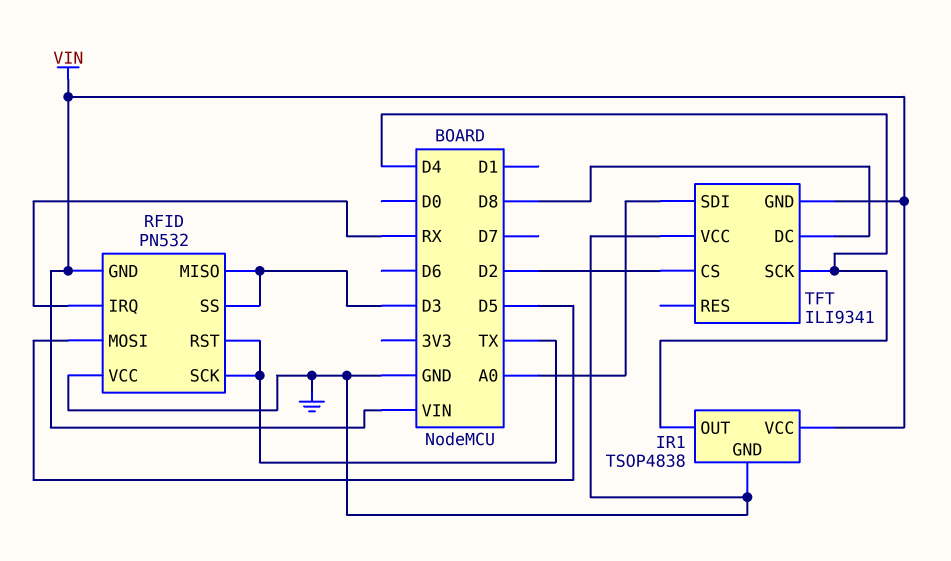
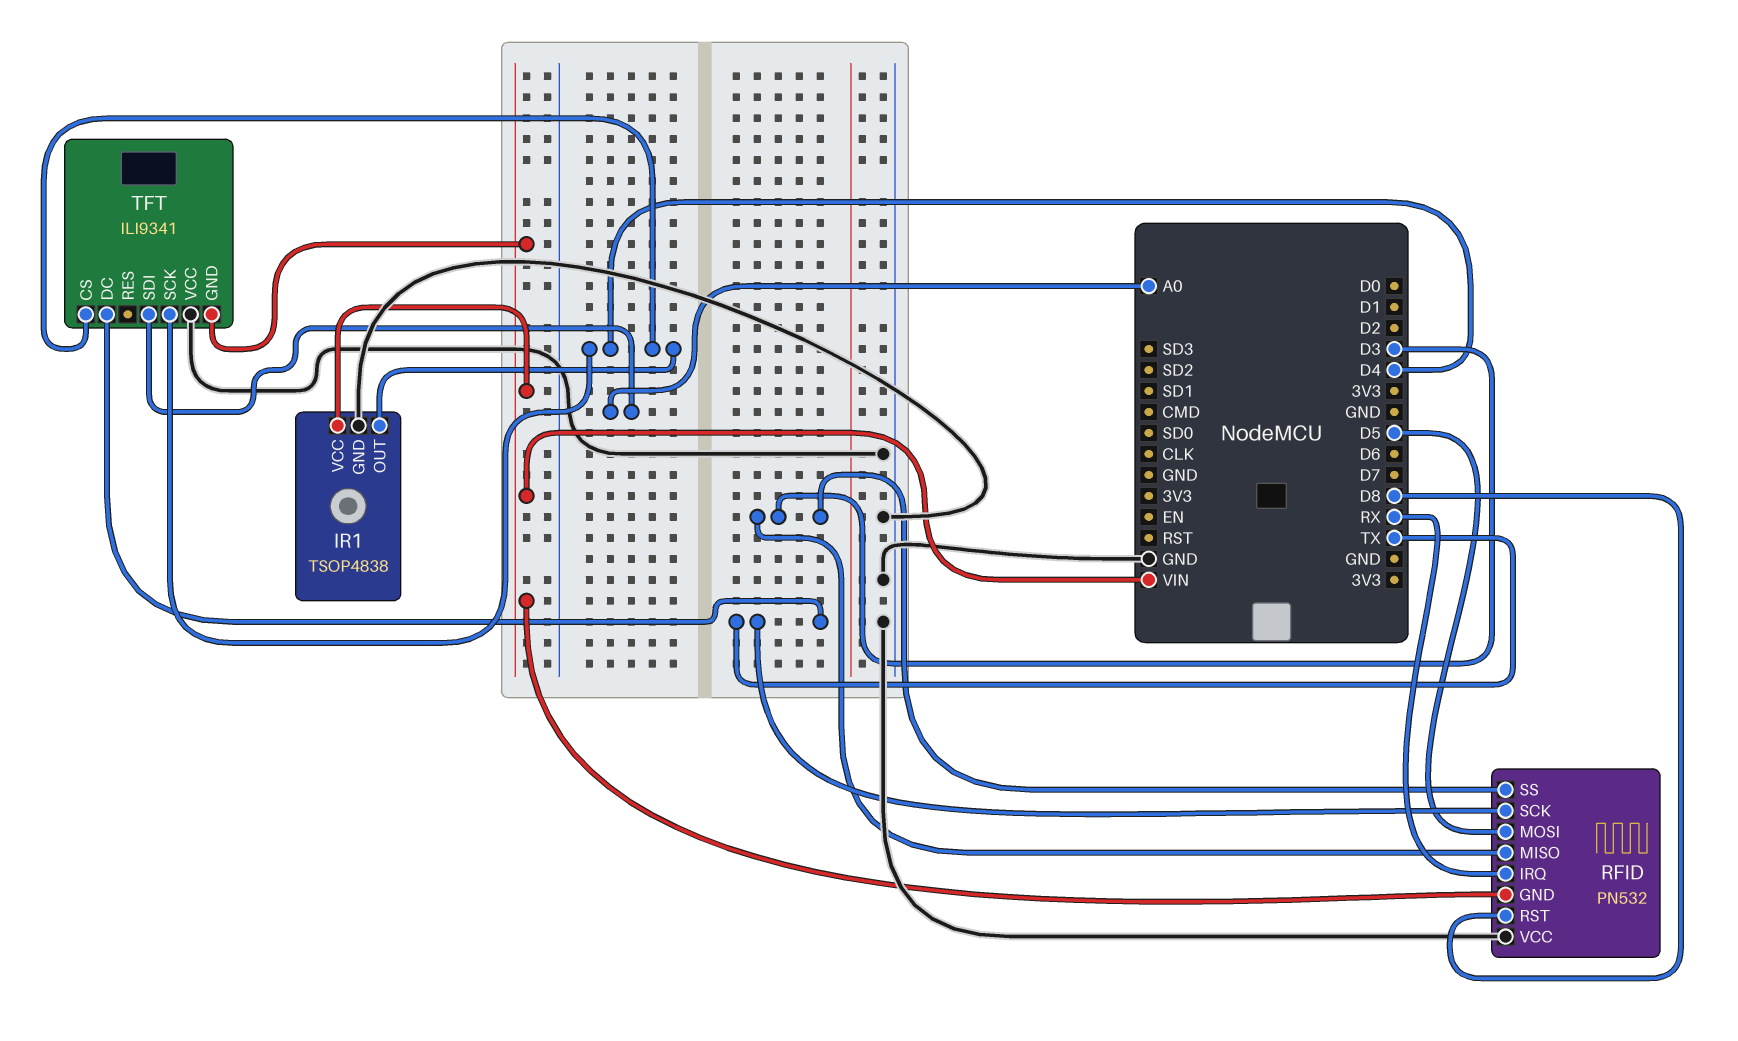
RFID pin RST: TX -> D8
TFT pin CS: D2 -> D4
TFT pin DC: D8 -> TX

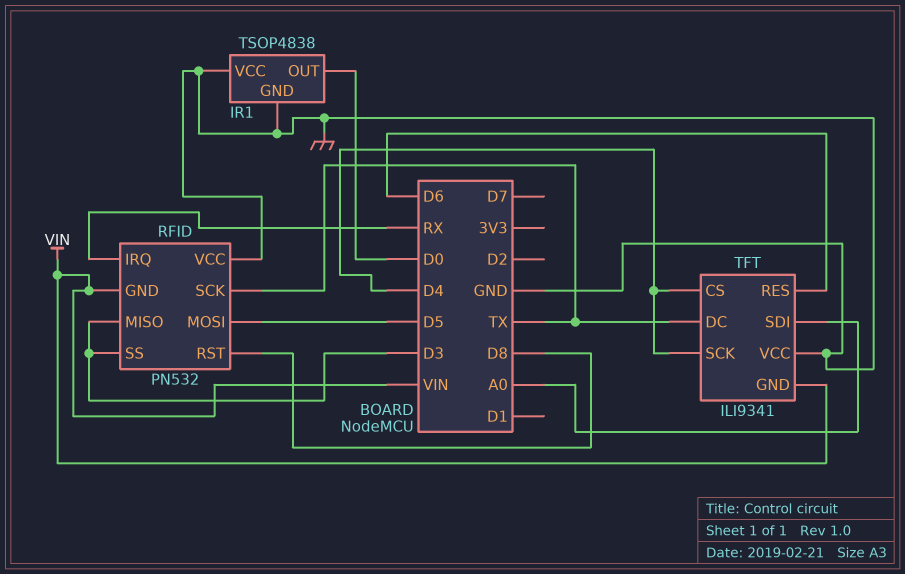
IR1 pin OUT: D4 -> D0
IR1 pin VCC: VIN -> GND
TFT pin RES: none -> D6

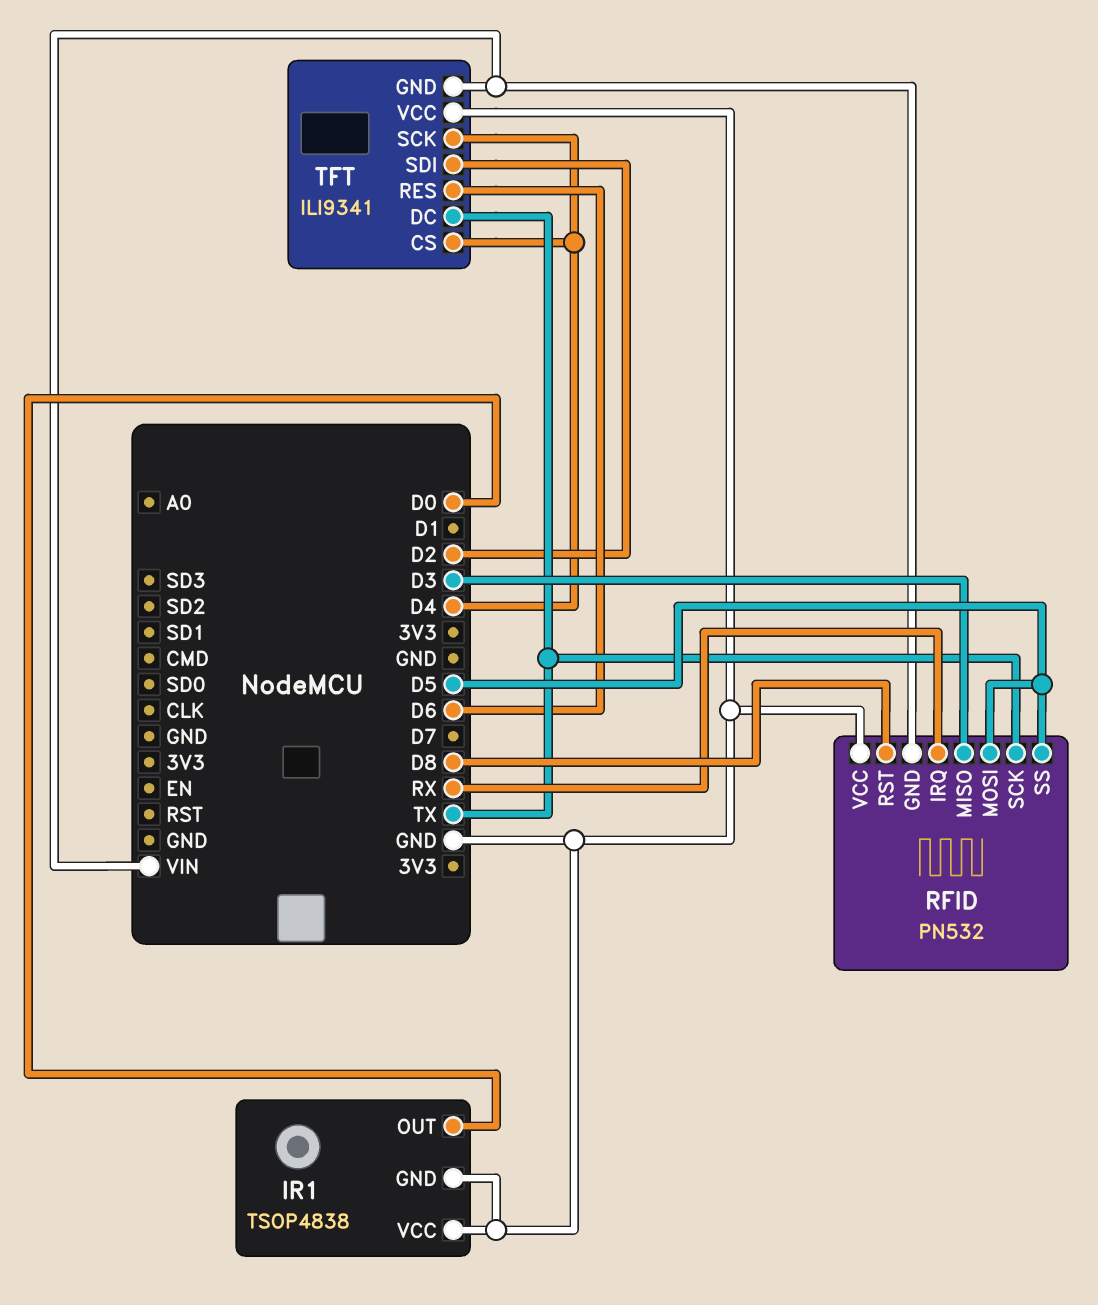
RFID pin SS: D3 -> D5
TFT pin SDI: A0 -> D2

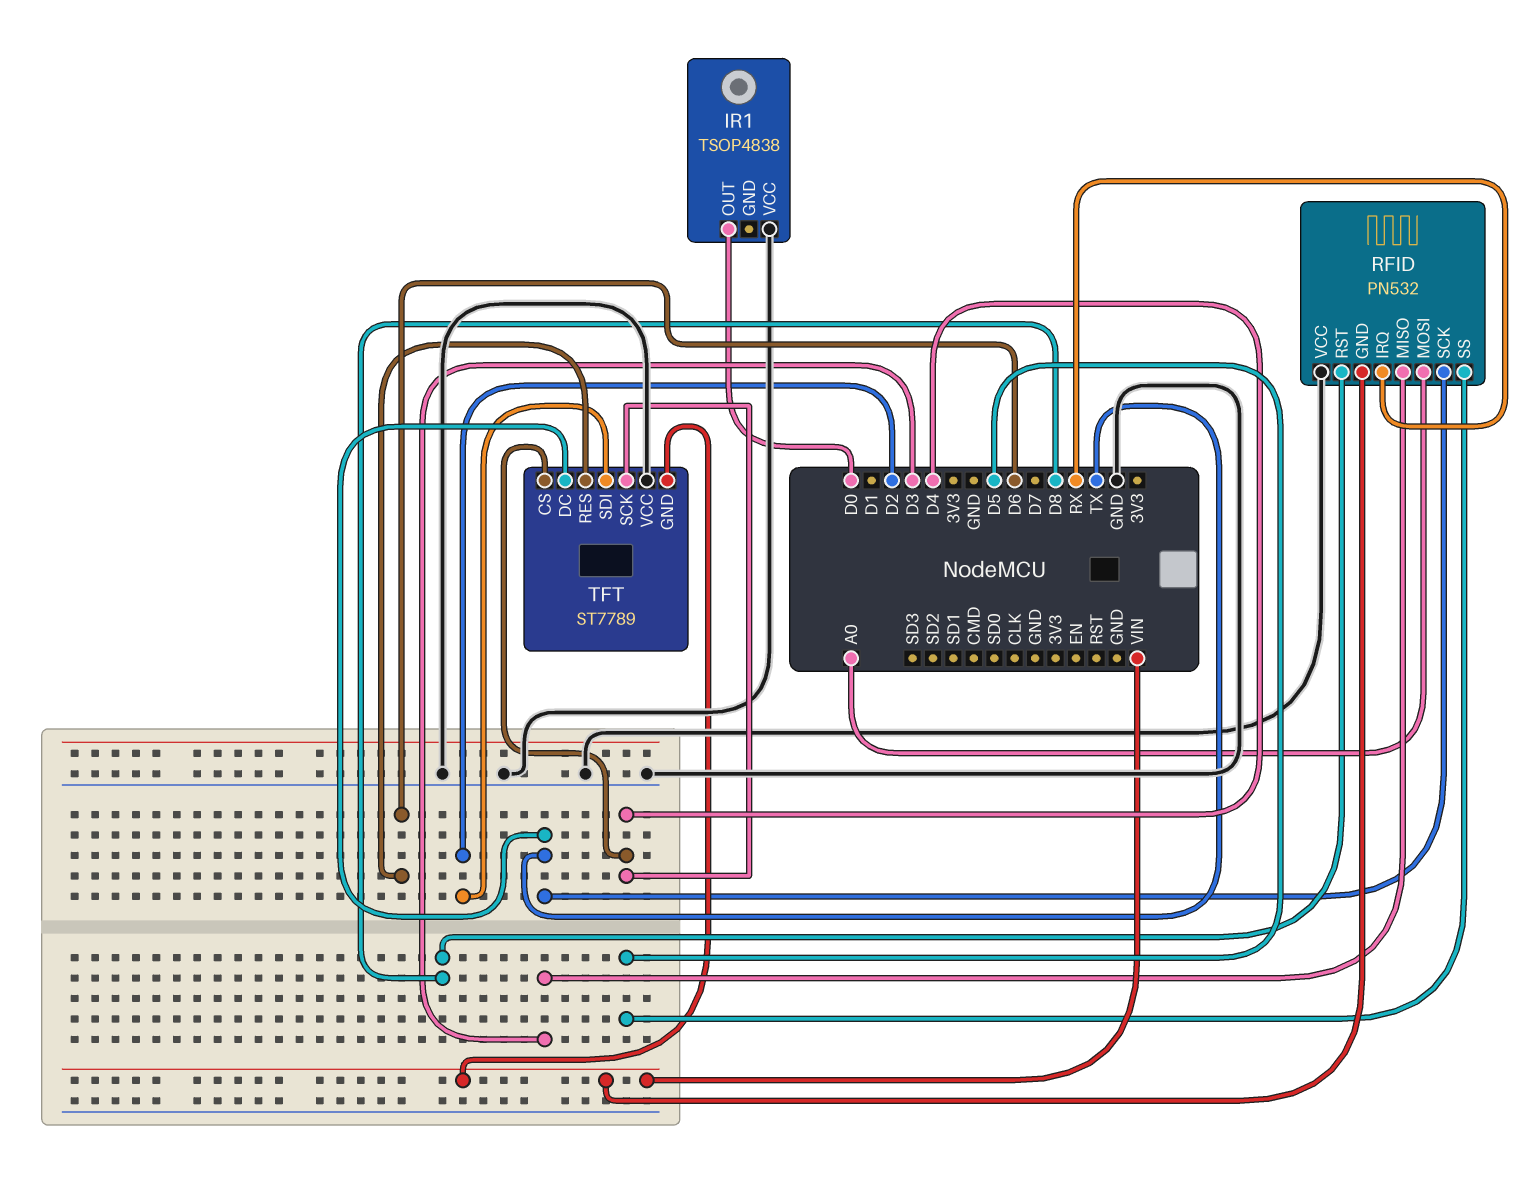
IR1 pin GND: GND -> none
RFID pin MOSI: D5 -> A0
TFT: ILI9341 -> ST7789

